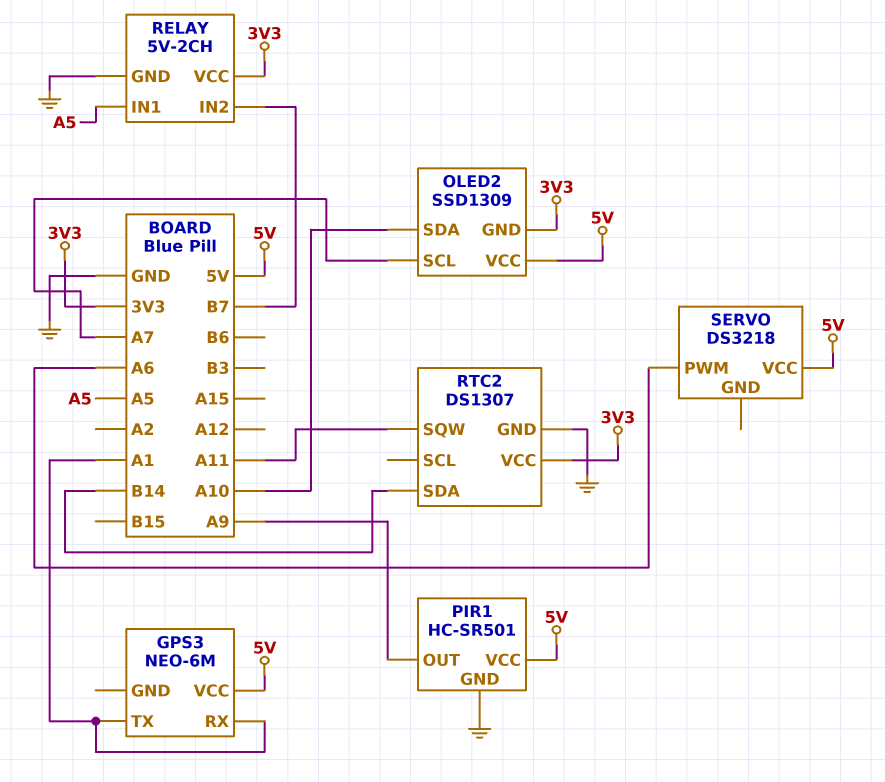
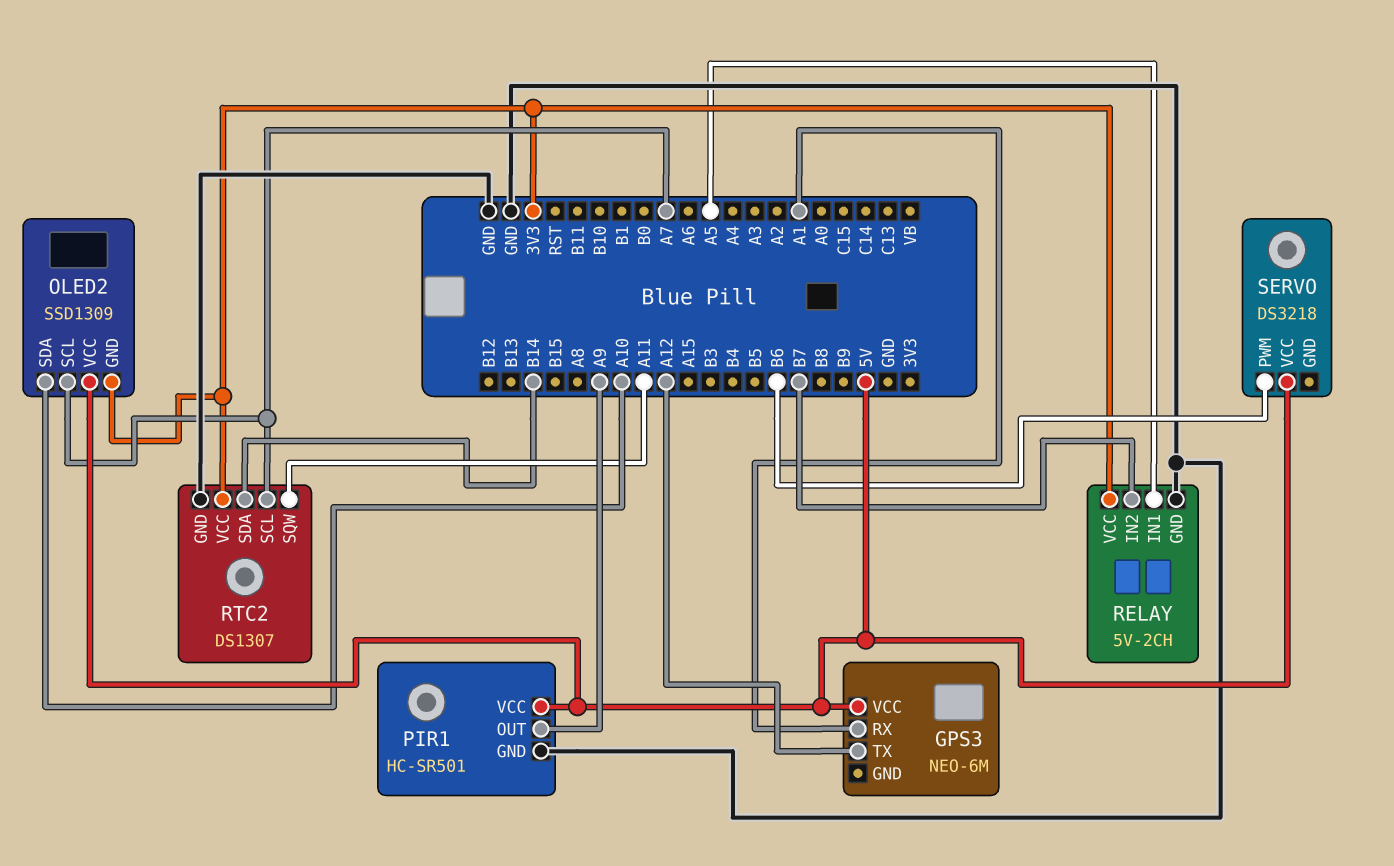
GPS3 pin TX: A1 -> A12
RTC2 pin SCL: none -> A7
SERVO pin PWM: A6 -> B6

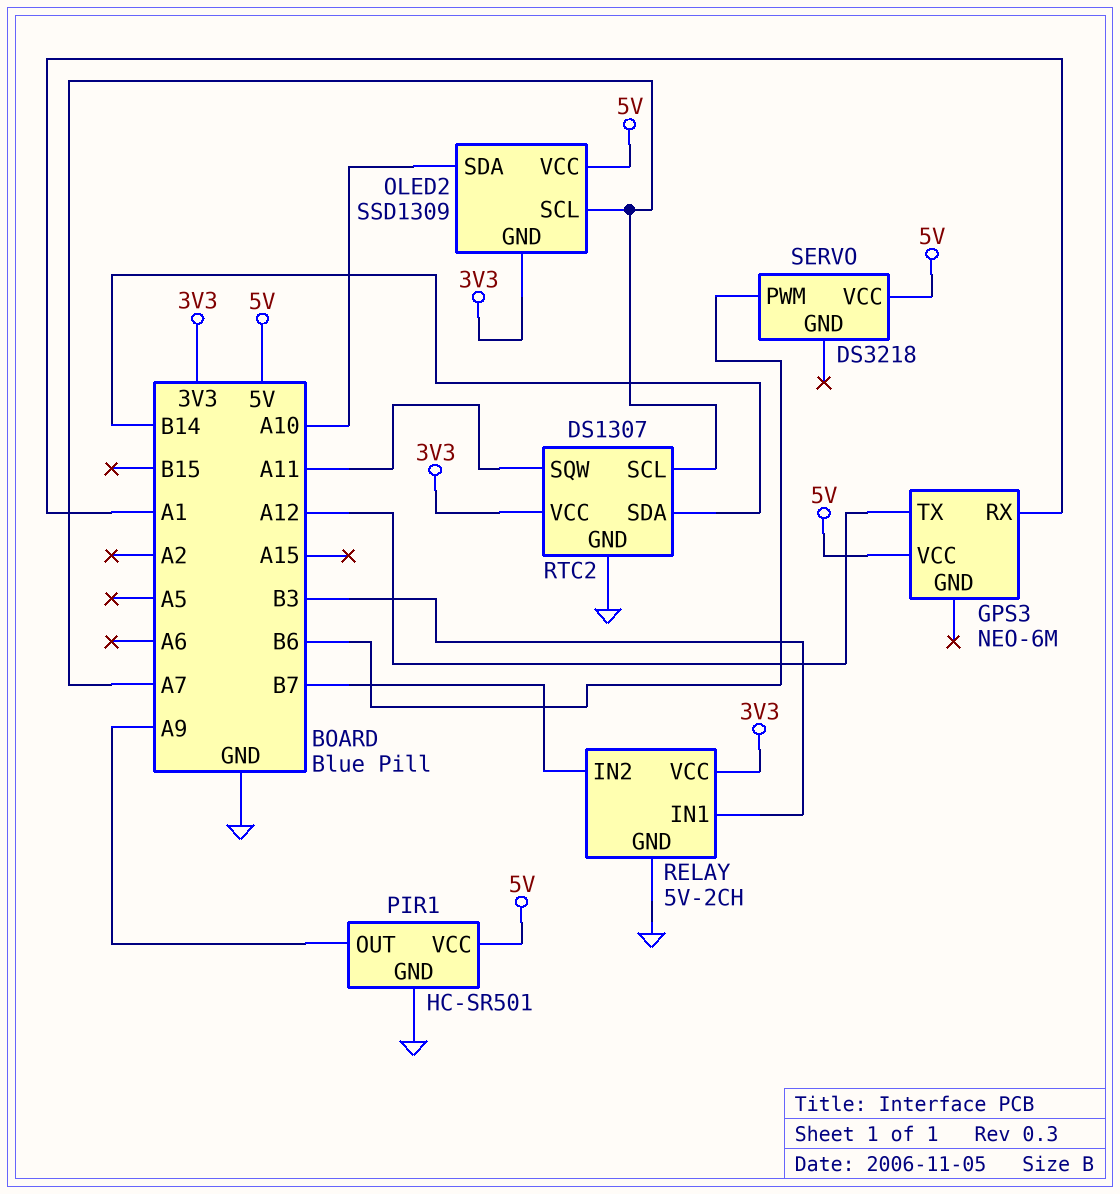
RELAY pin IN1: A5 -> B3

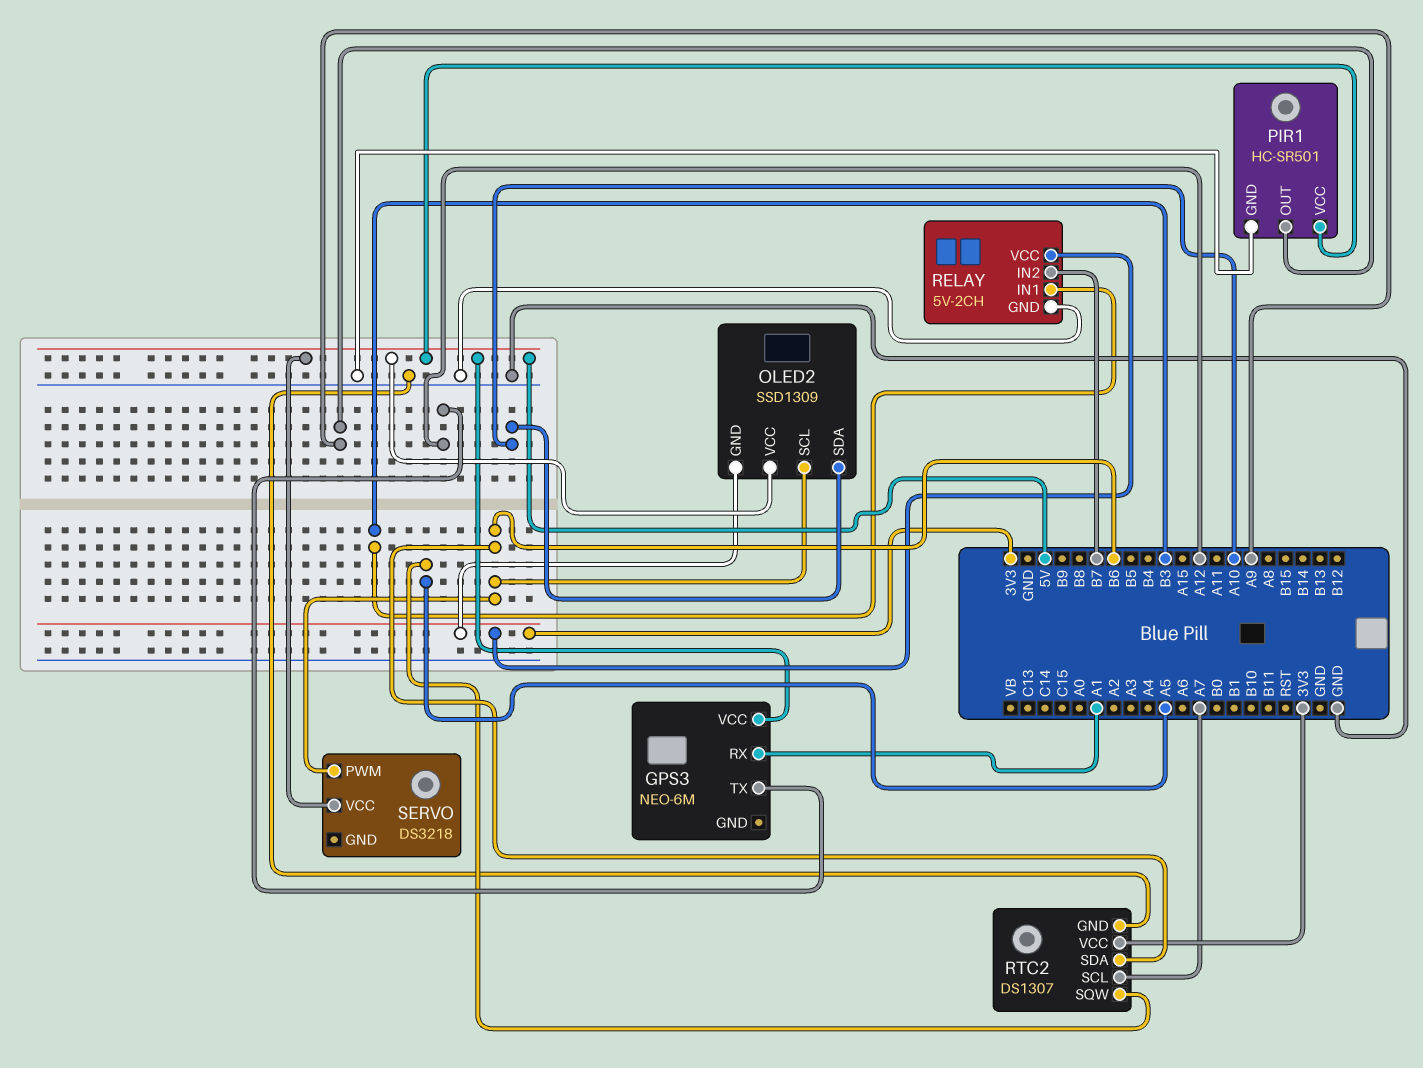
OLED2 pin SCL: A7 -> B6
RTC2 pin SDA: B14 -> B6
RTC2 pin SQW: A11 -> A5

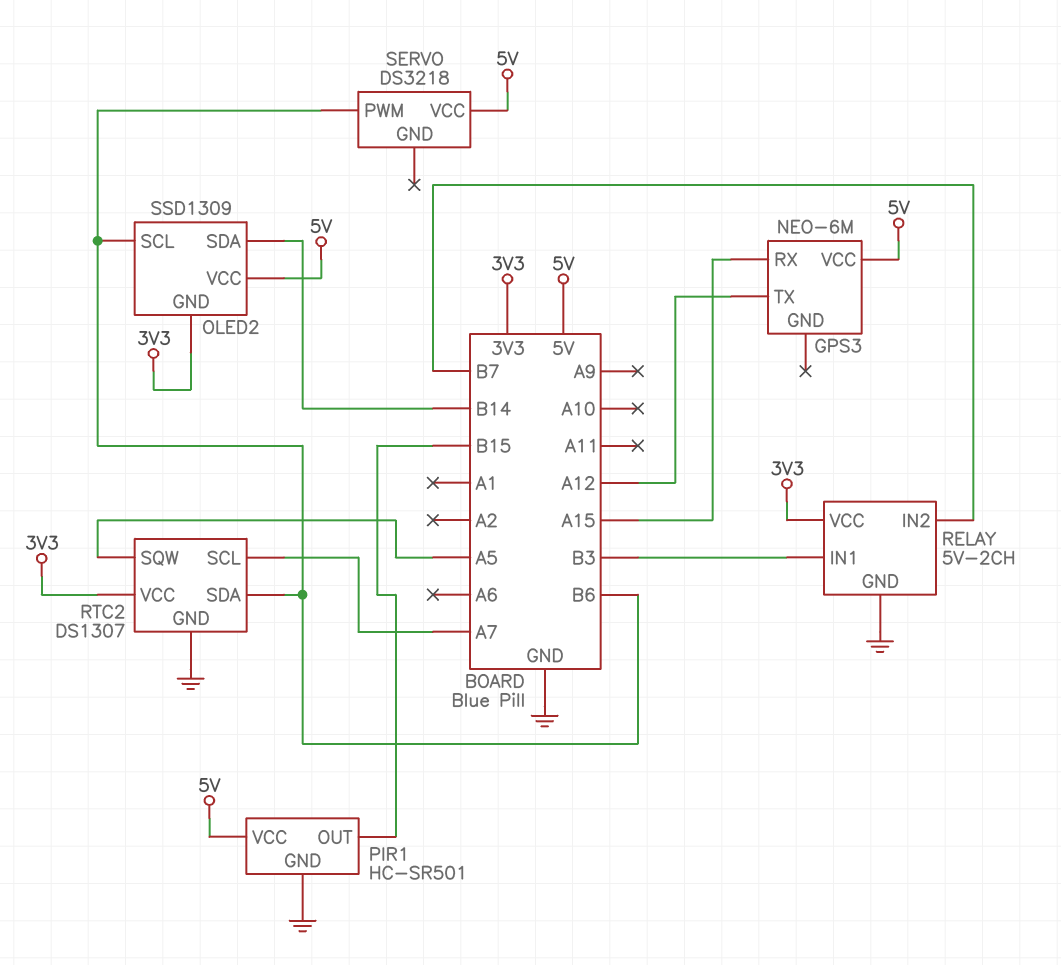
GPS3 pin RX: A1 -> A15
OLED2 pin SDA: A10 -> B14
PIR1 pin OUT: A9 -> B15

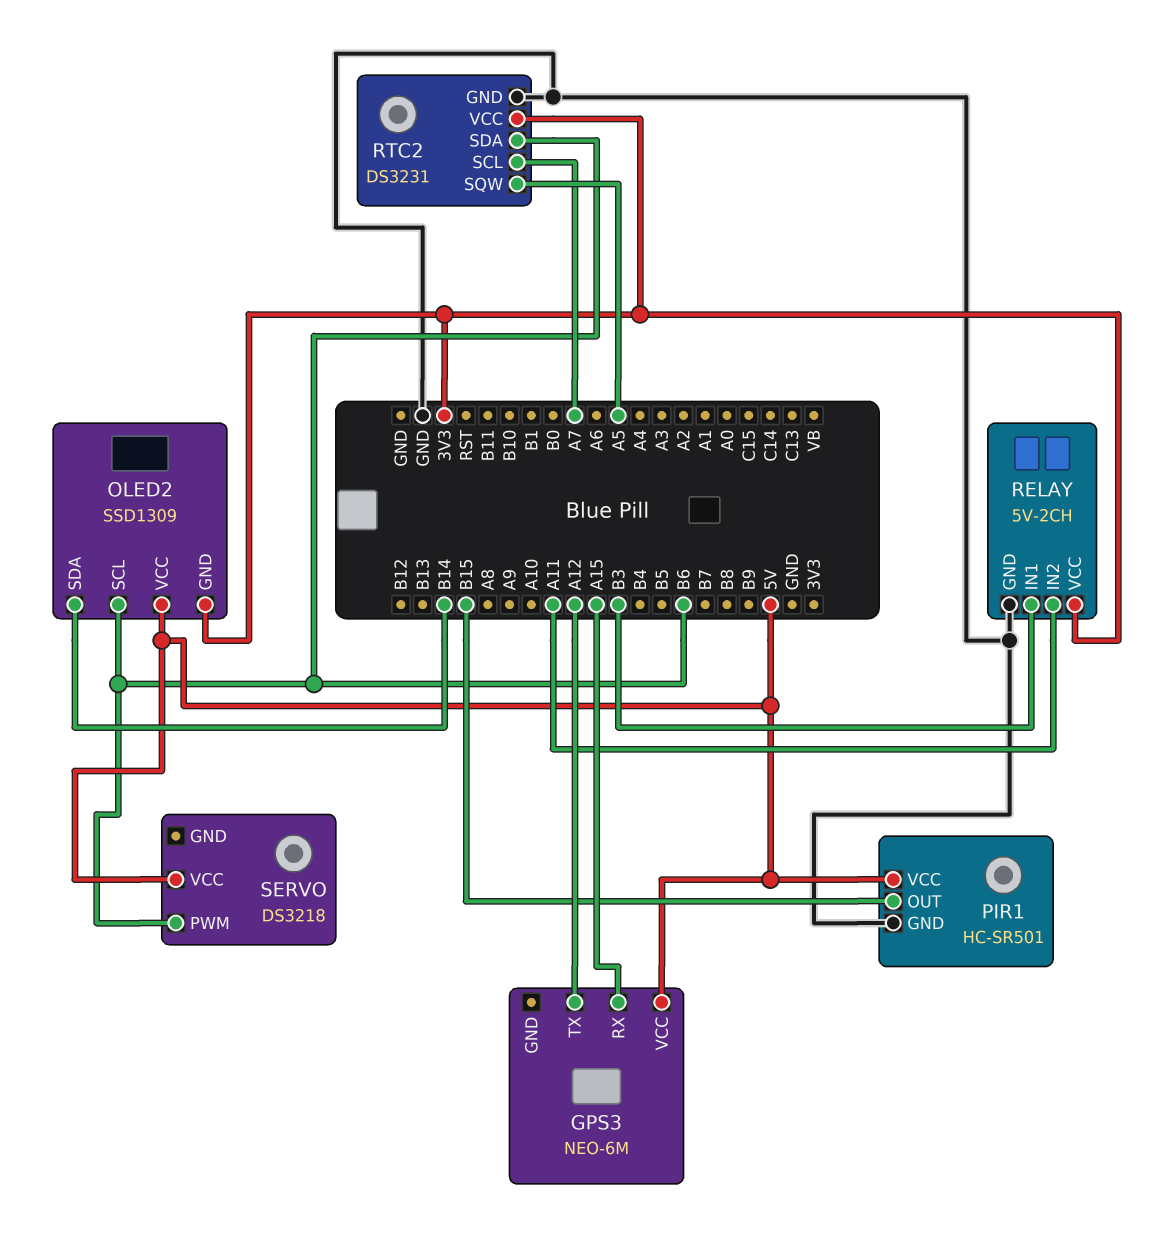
RELAY pin IN2: B7 -> A11
RTC2: DS1307 -> DS3231

